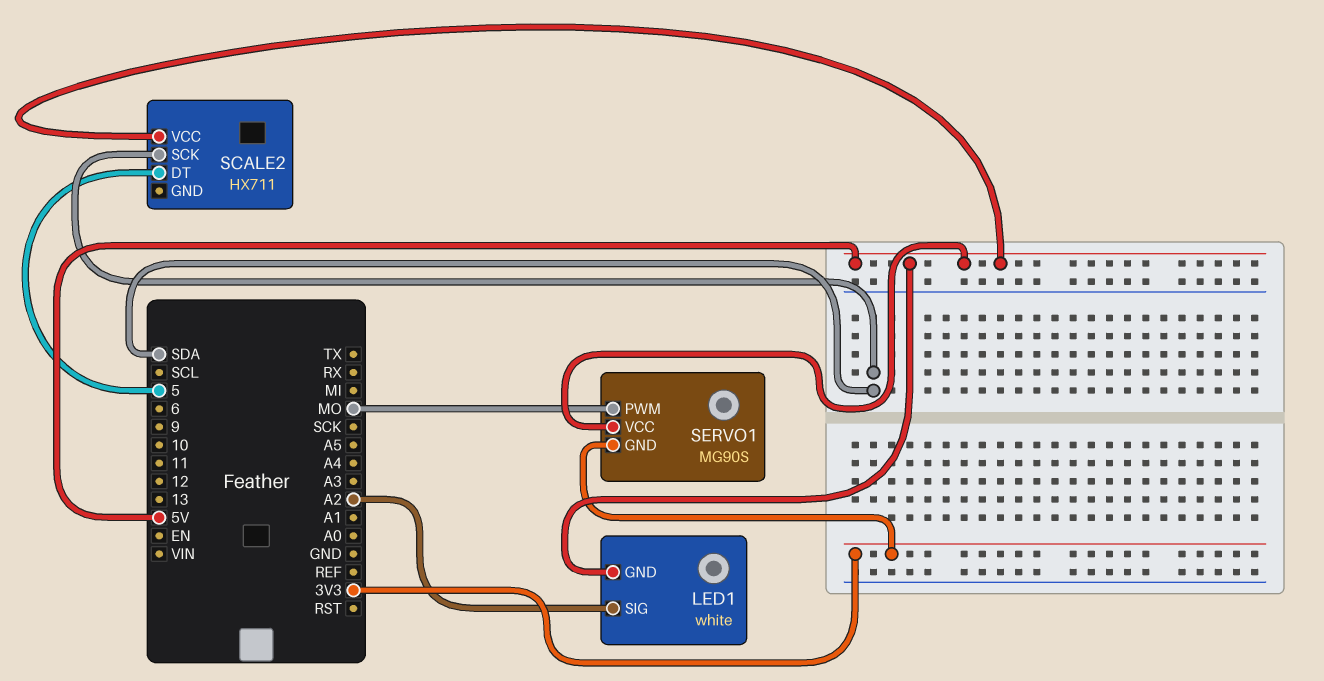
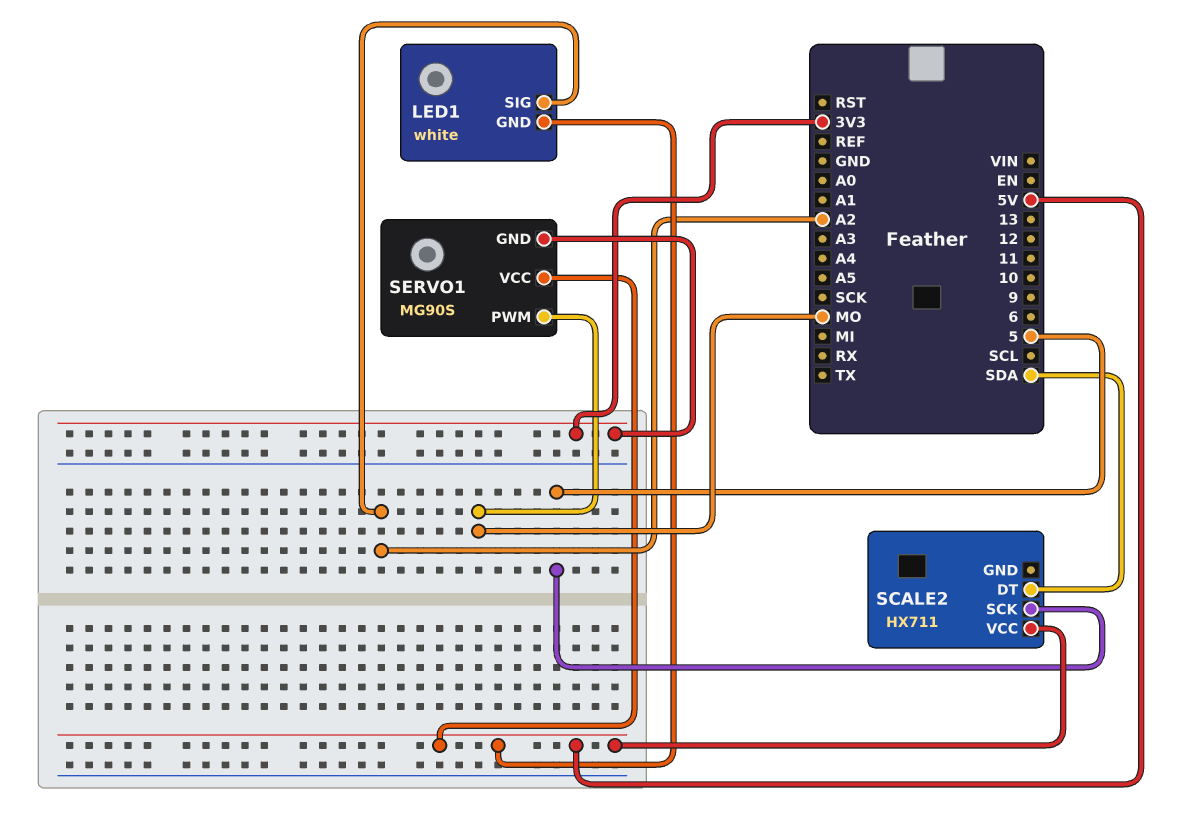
SCALE2 pin DT: 5 -> SDA
SCALE2 pin SCK: SDA -> 5

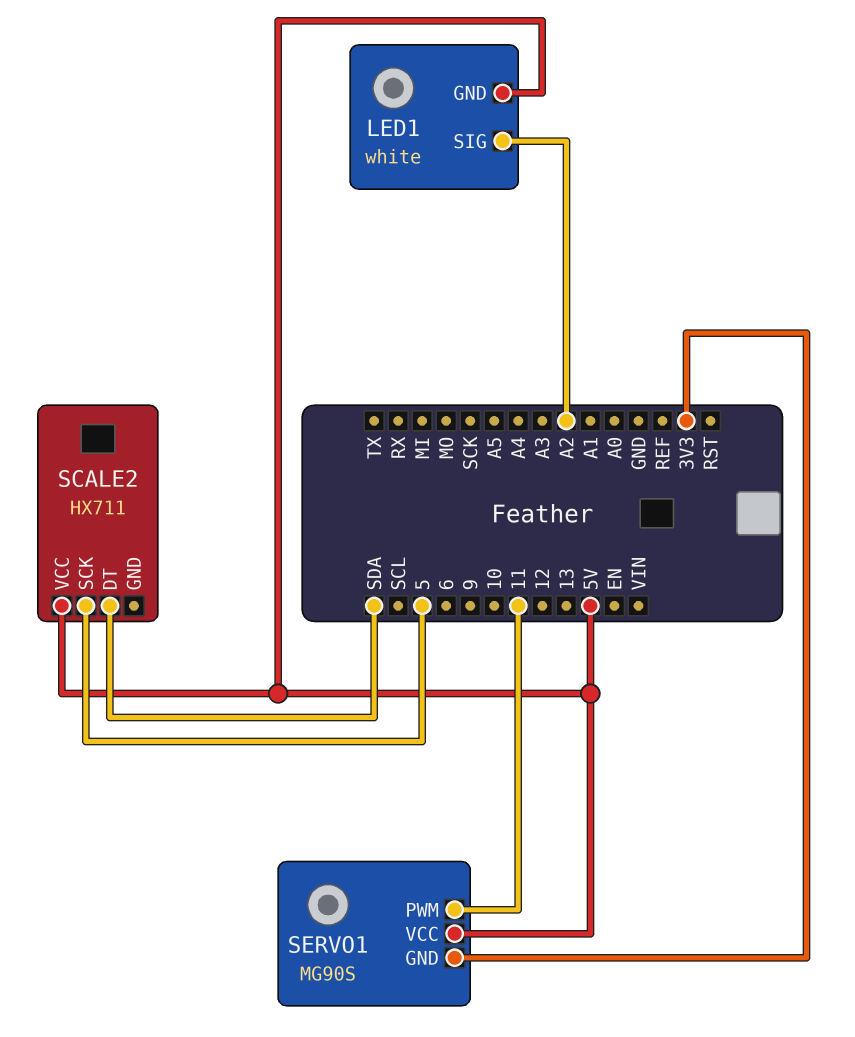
SERVO1 pin PWM: MO -> 11

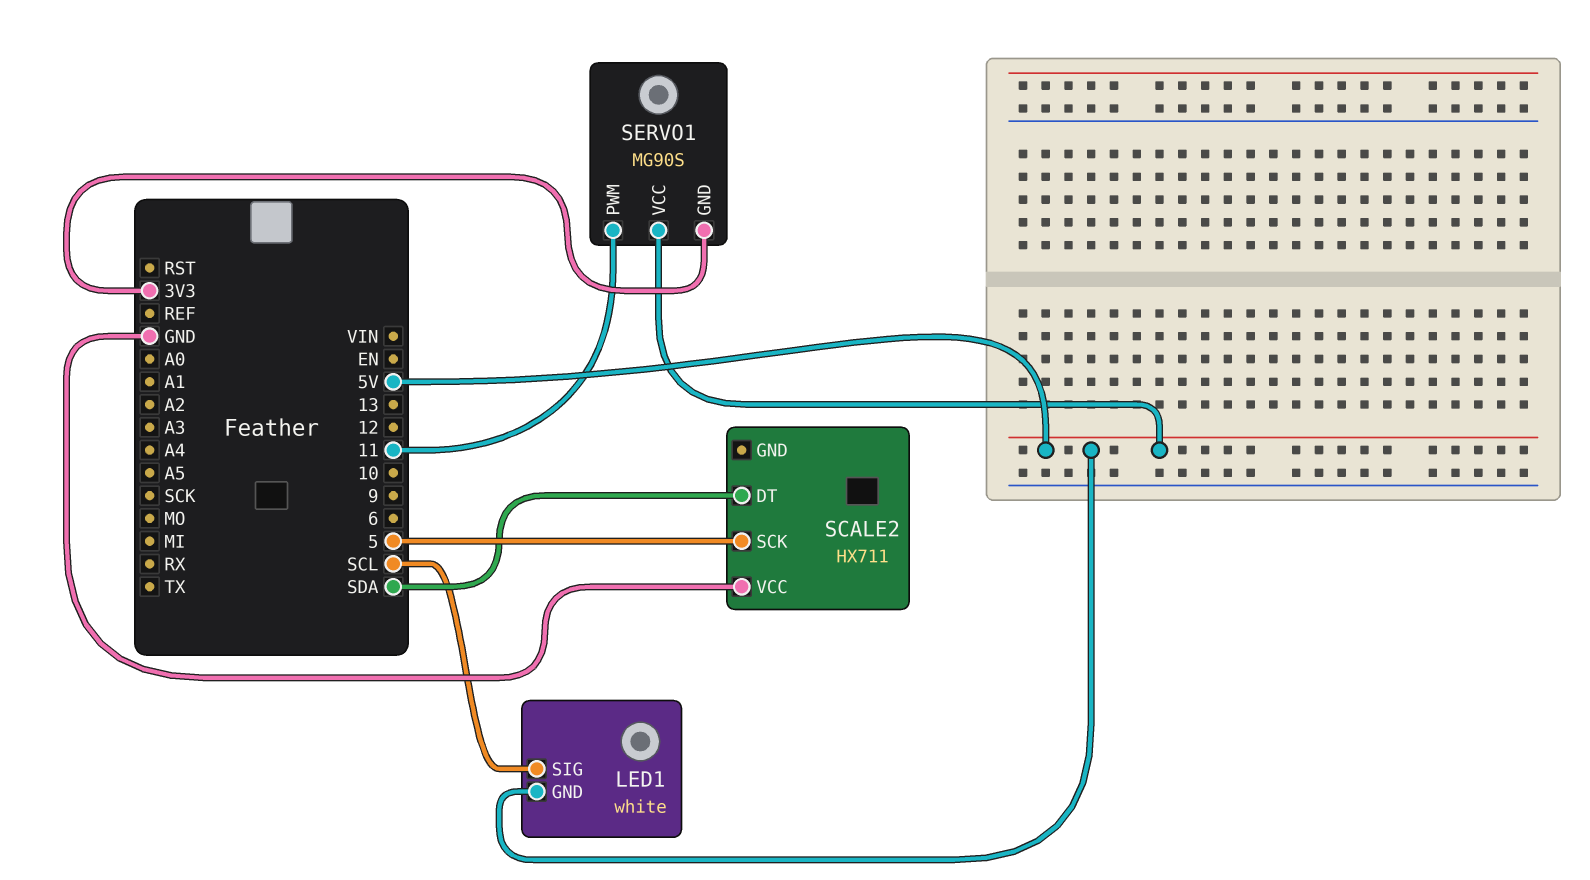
LED1 pin SIG: A2 -> SCL
SCALE2 pin VCC: 5V -> GND

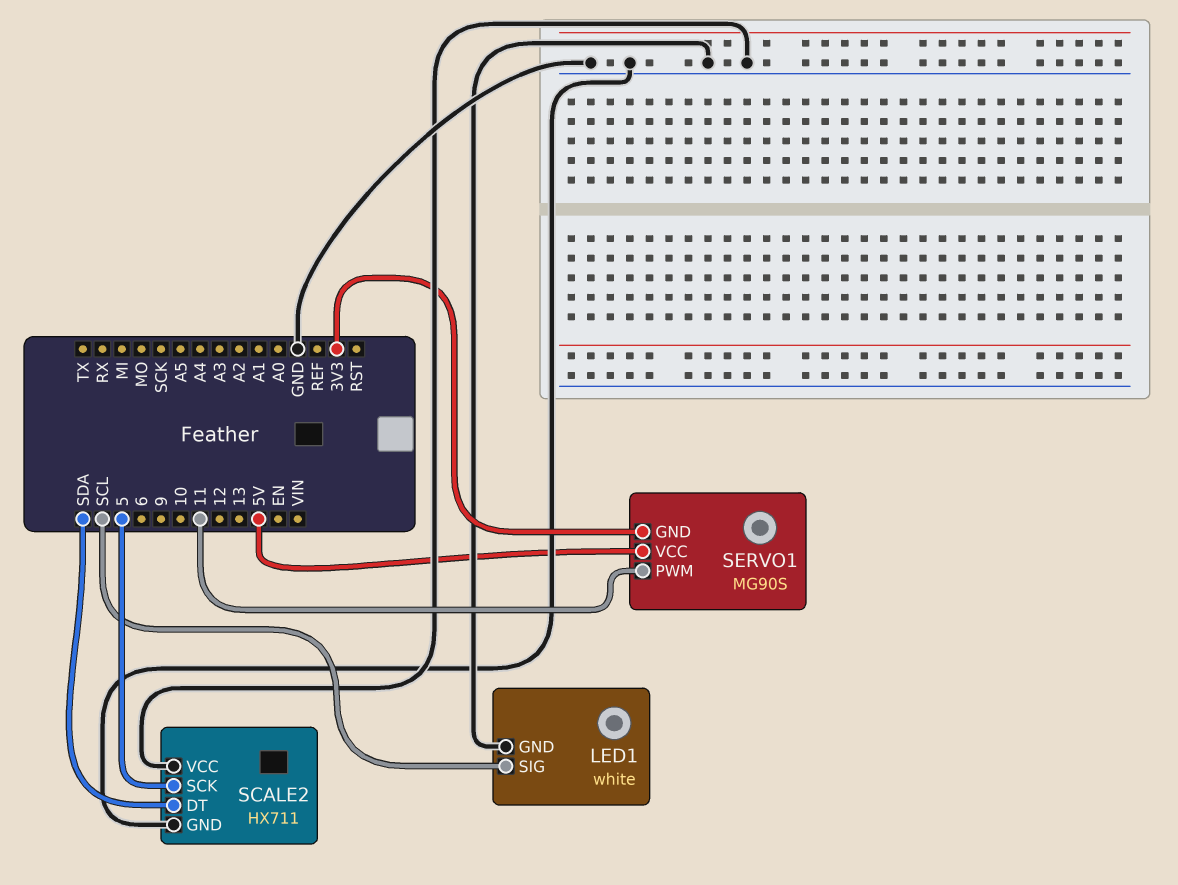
LED1 pin GND: 5V -> GND
SCALE2 pin GND: none -> GND

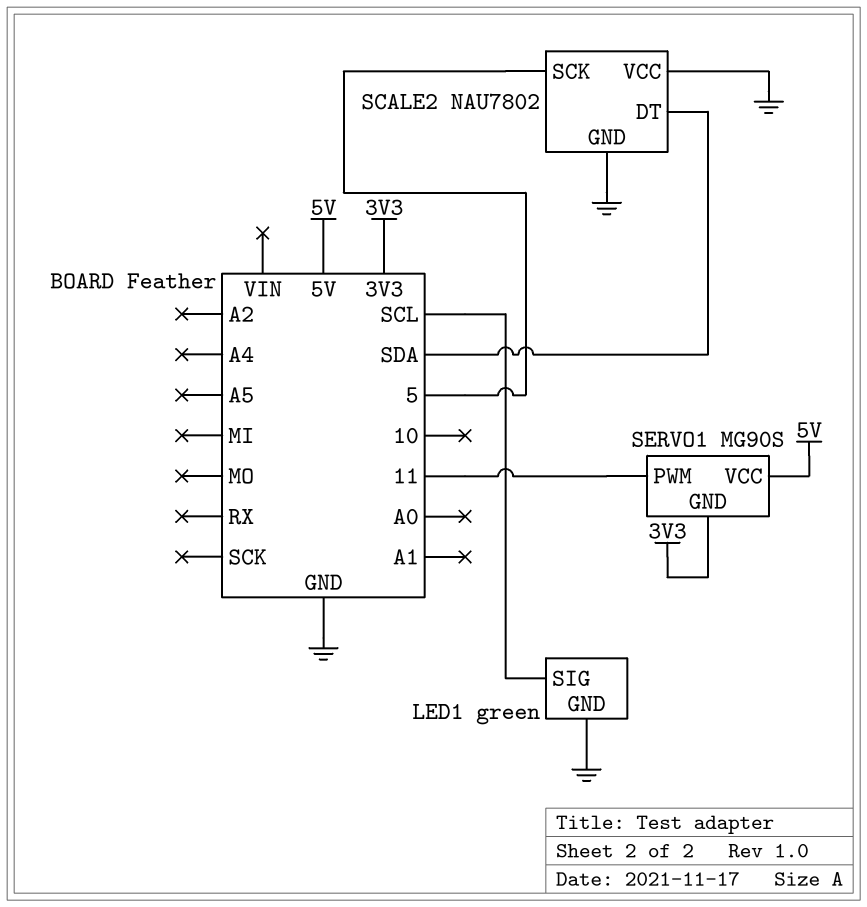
LED1: white -> green
SCALE2: HX711 -> NAU7802

